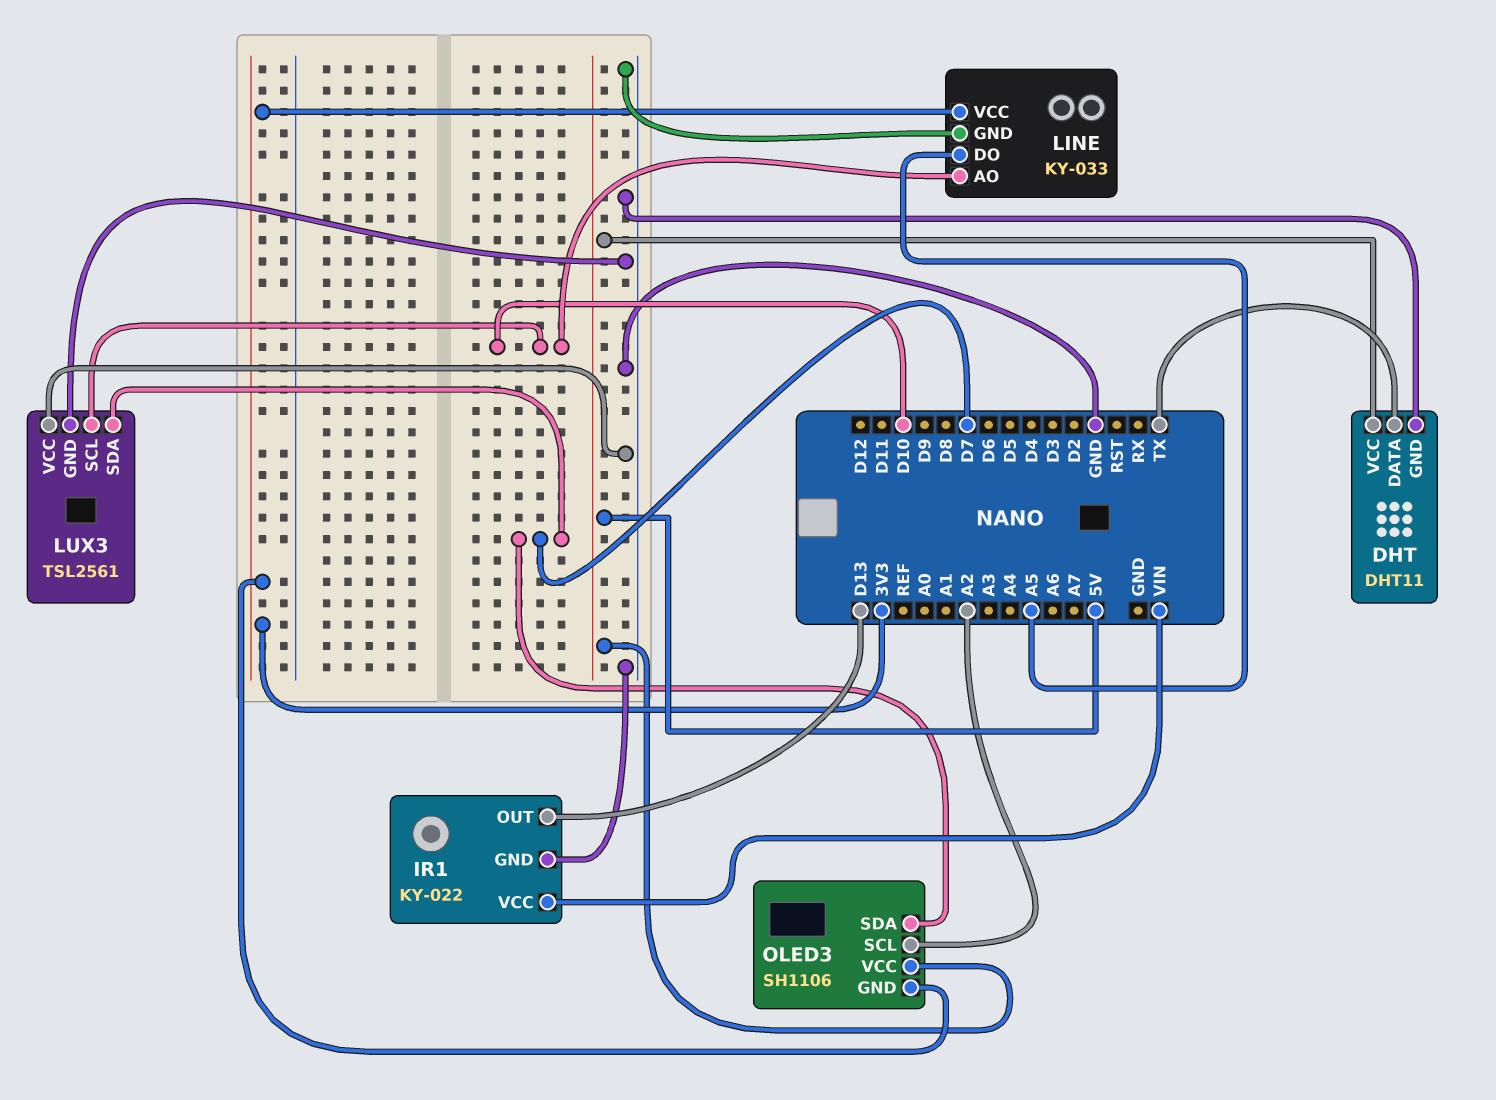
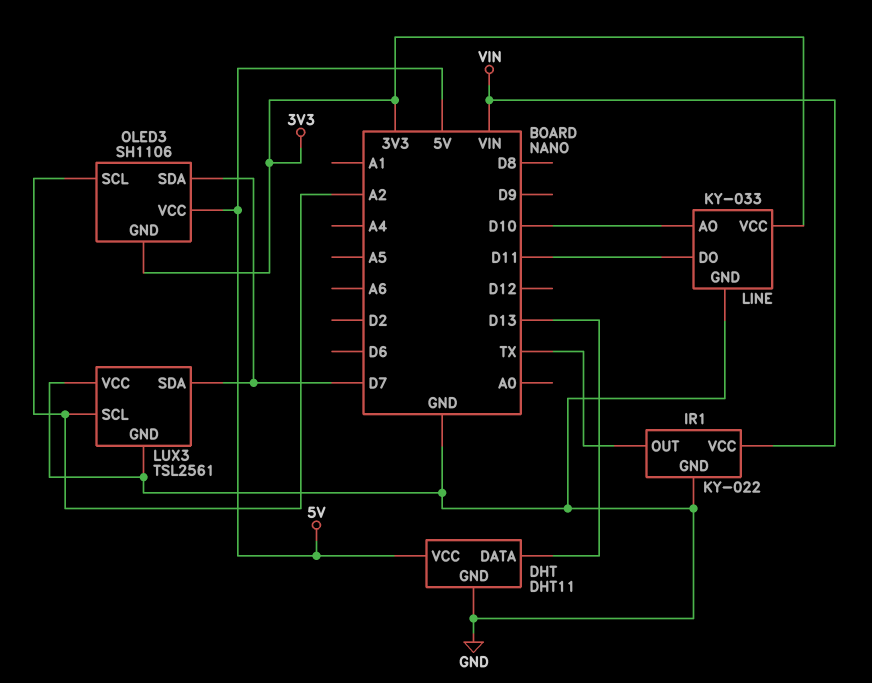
DHT pin DATA: TX -> D13
IR1 pin OUT: D13 -> TX
LINE pin DO: A5 -> D11
LUX3 pin SCL: D10 -> A2

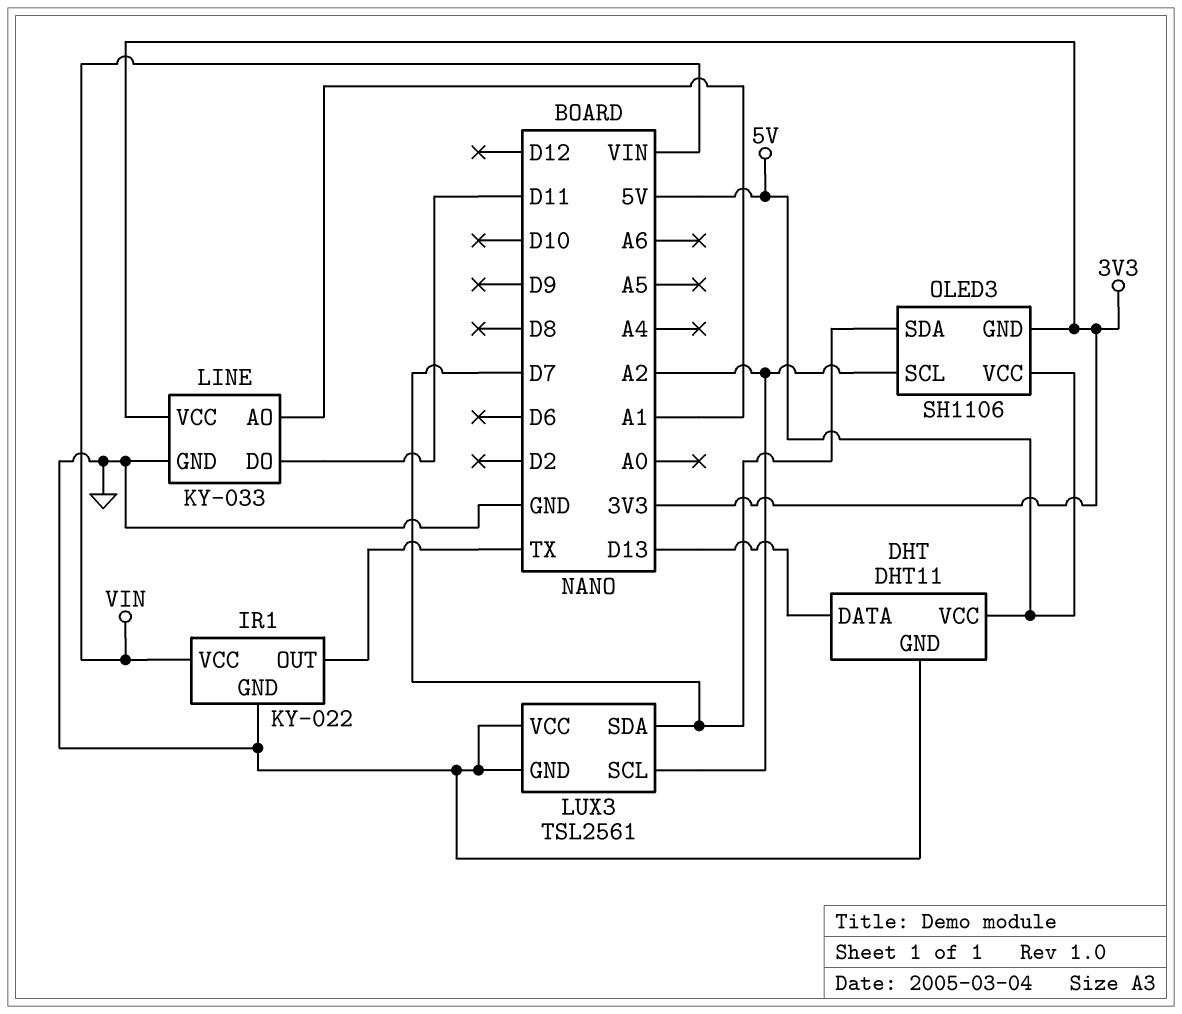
LINE pin AO: D10 -> A1

